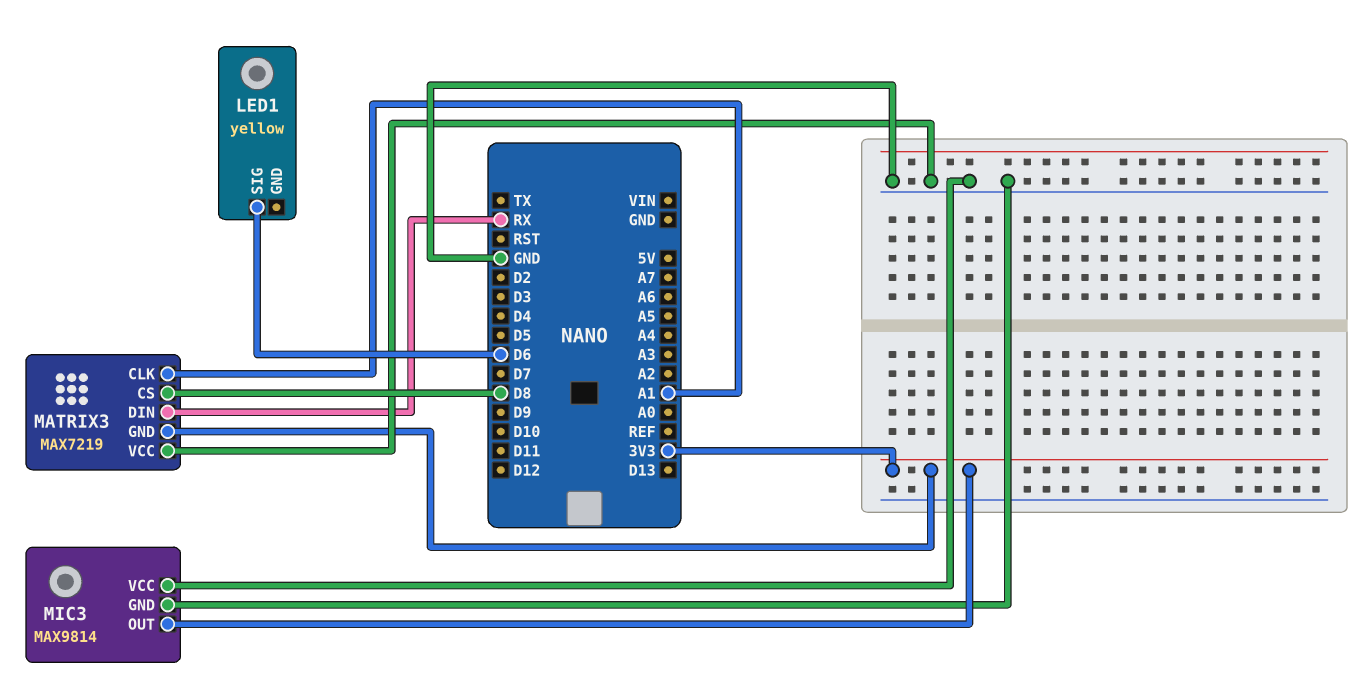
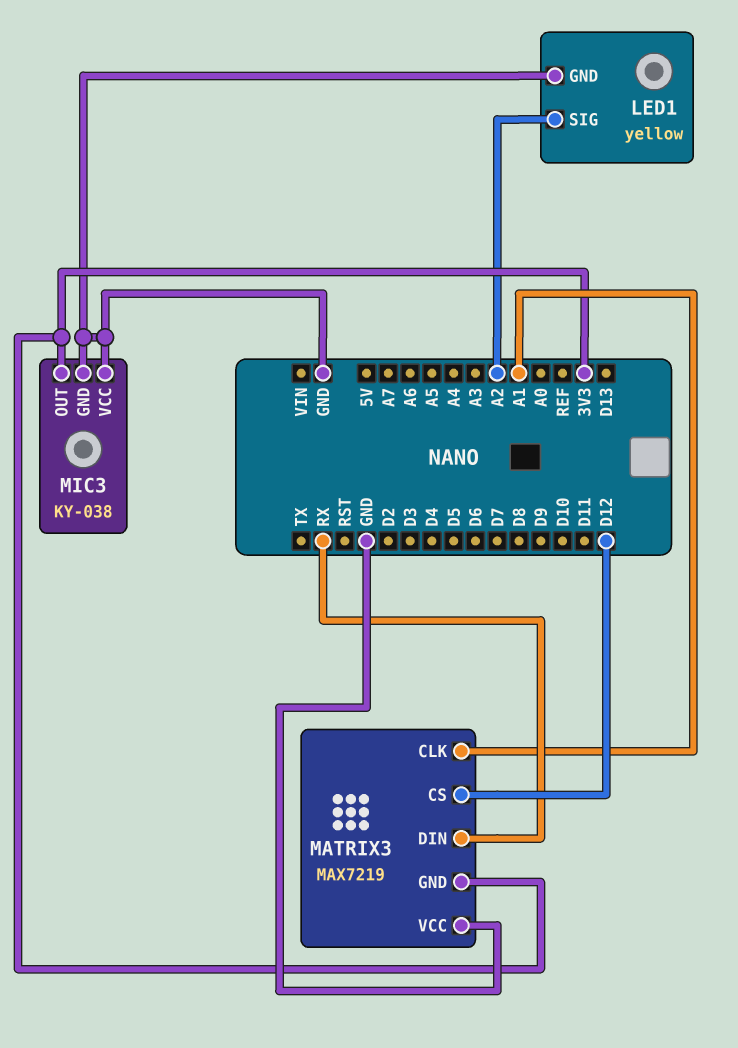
LED1 pin GND: none -> GND
LED1 pin SIG: D6 -> A2
MATRIX3 pin CS: D8 -> D12
MIC3: MAX9814 -> KY-038

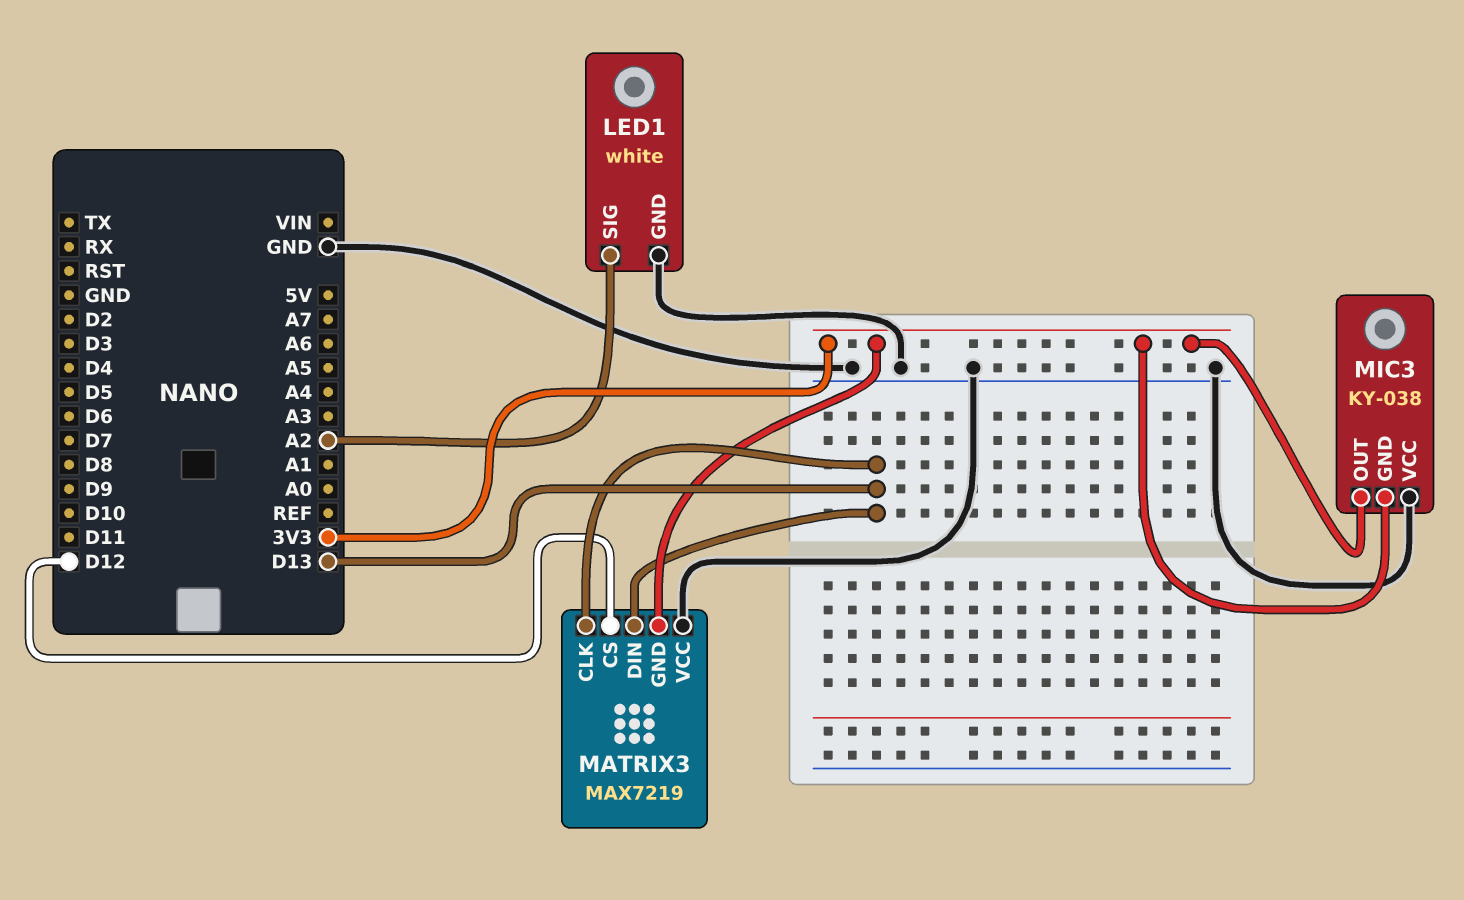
LED1: yellow -> white
MATRIX3 pin CLK: A1 -> D13
MATRIX3 pin DIN: RX -> D13
MIC3 pin GND: GND -> 3V3

